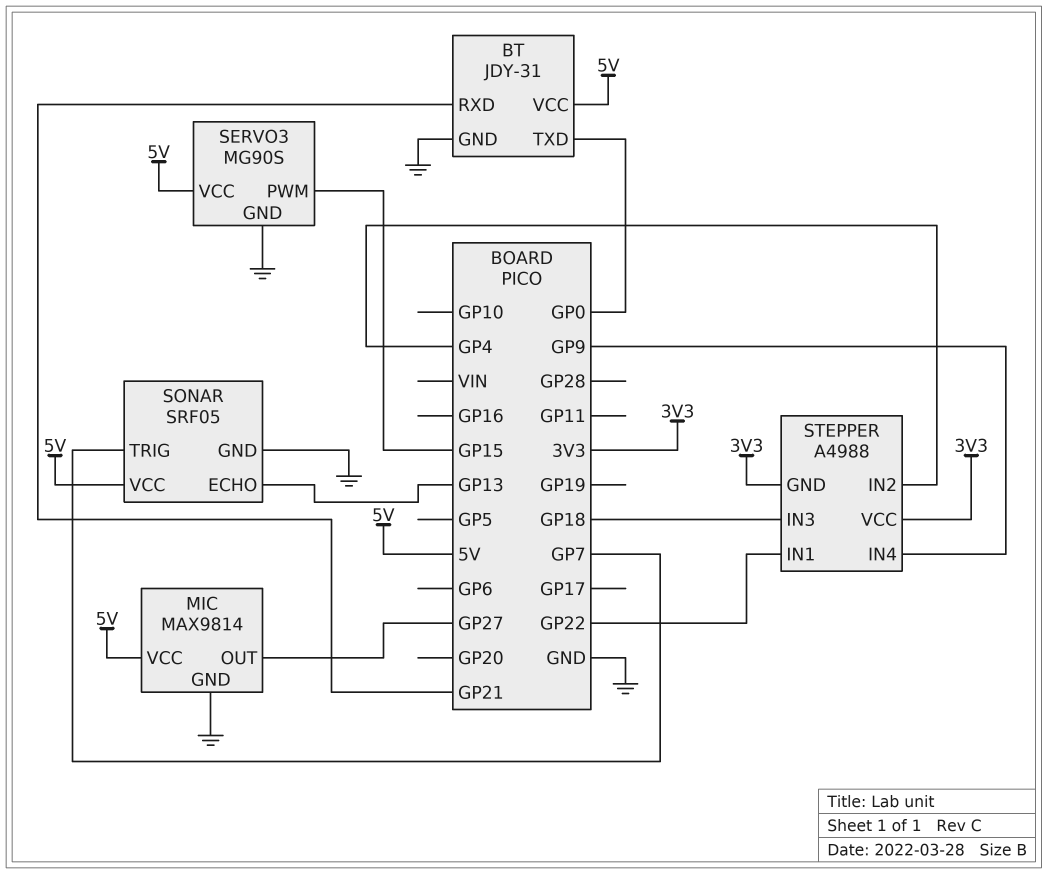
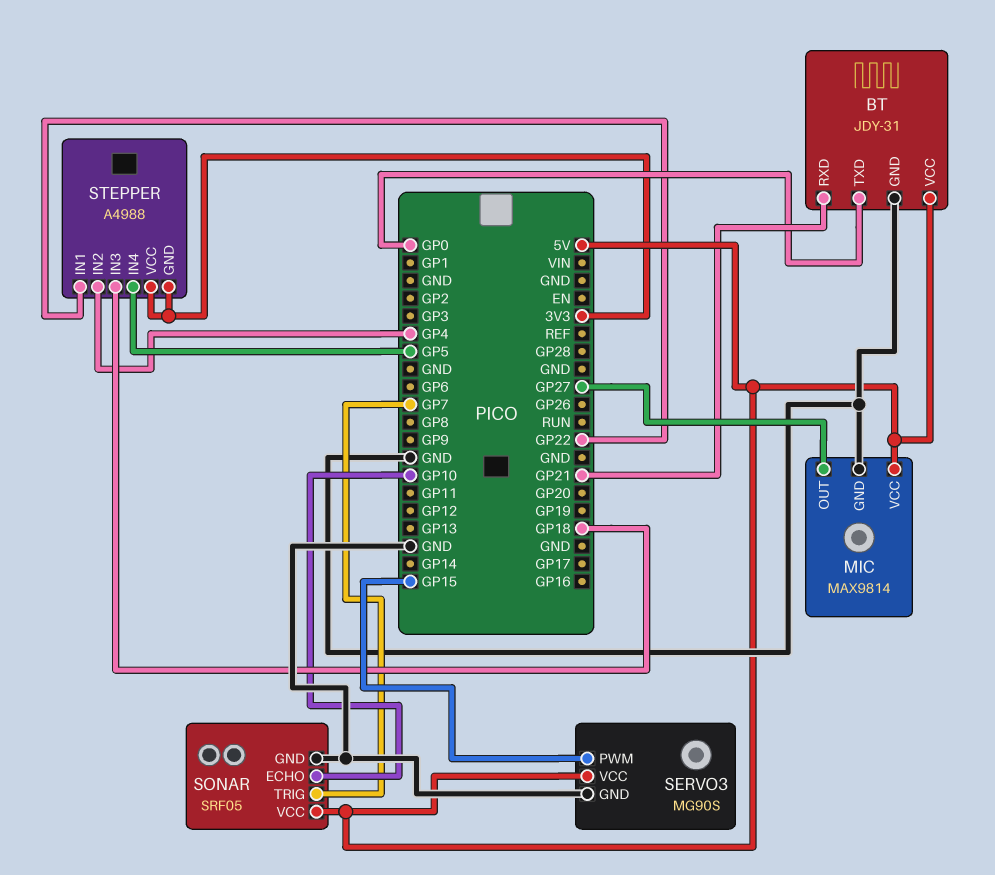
SONAR pin ECHO: GP13 -> GP10
STEPPER pin IN4: GP9 -> GP5

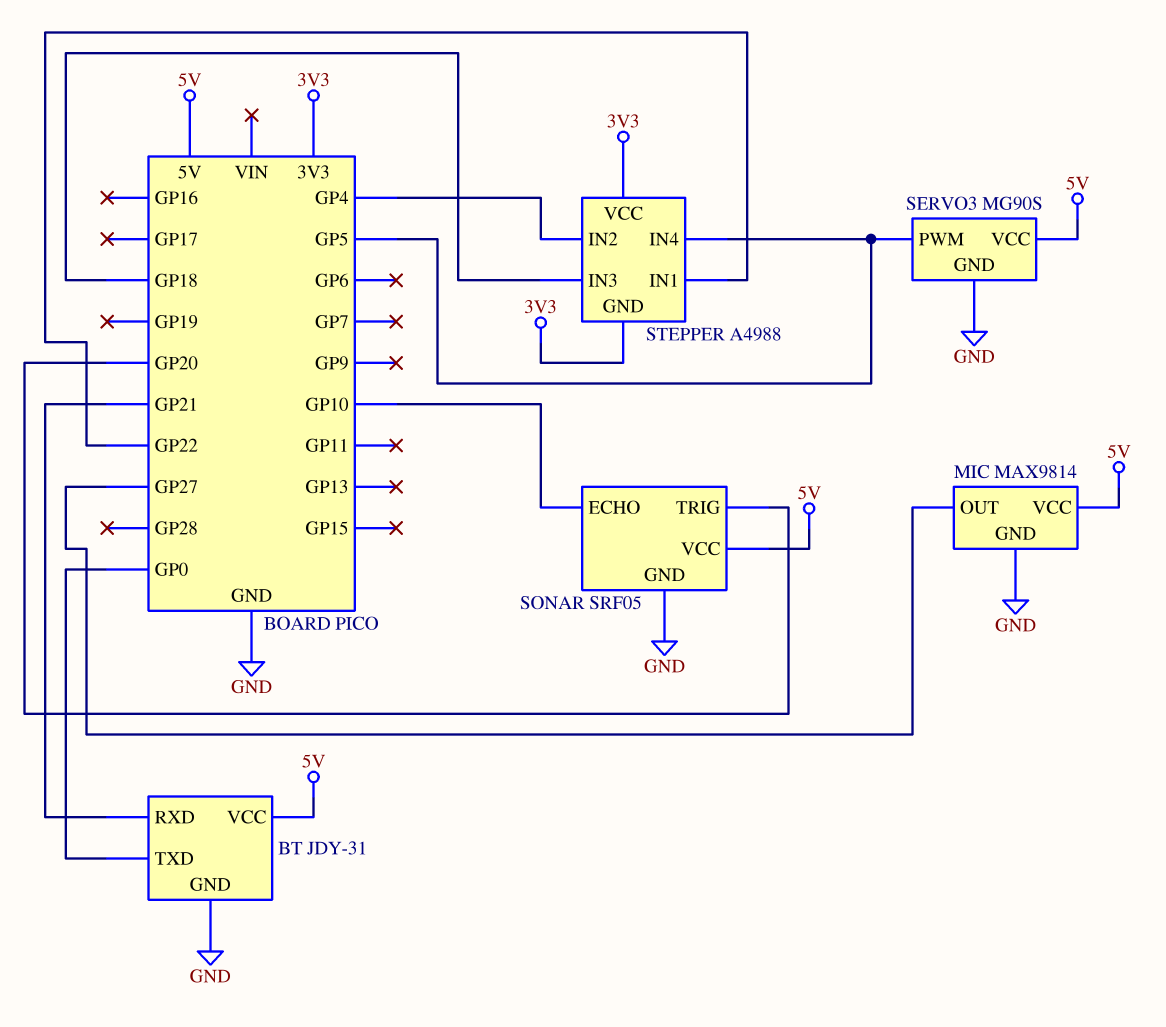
SERVO3 pin PWM: GP15 -> GP5
SONAR pin TRIG: GP7 -> GP20

